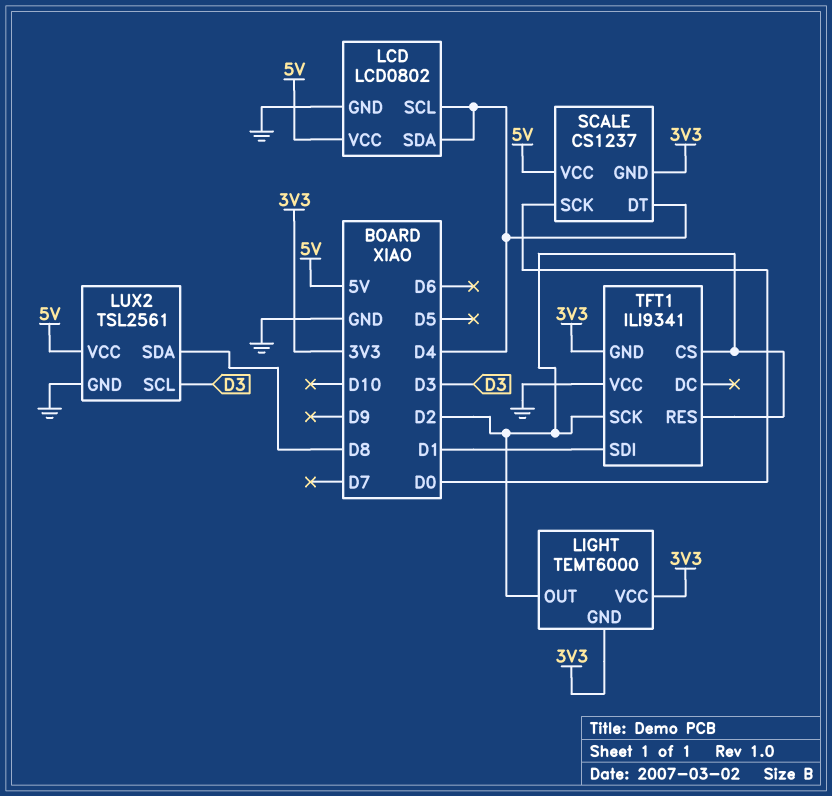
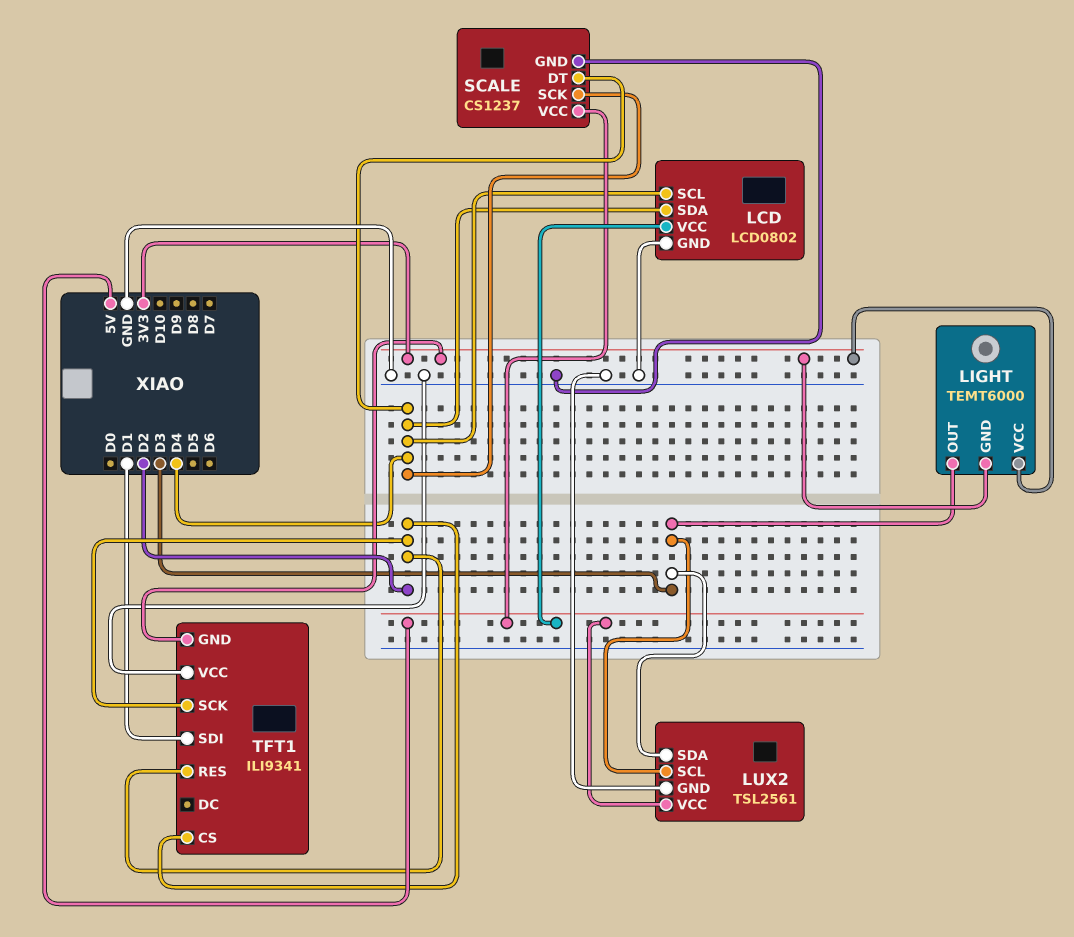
LIGHT pin OUT: D2 -> D3
LUX2 pin SDA: D8 -> D3
SCALE pin GND: 3V3 -> GND
SCALE pin SCK: D0 -> D4

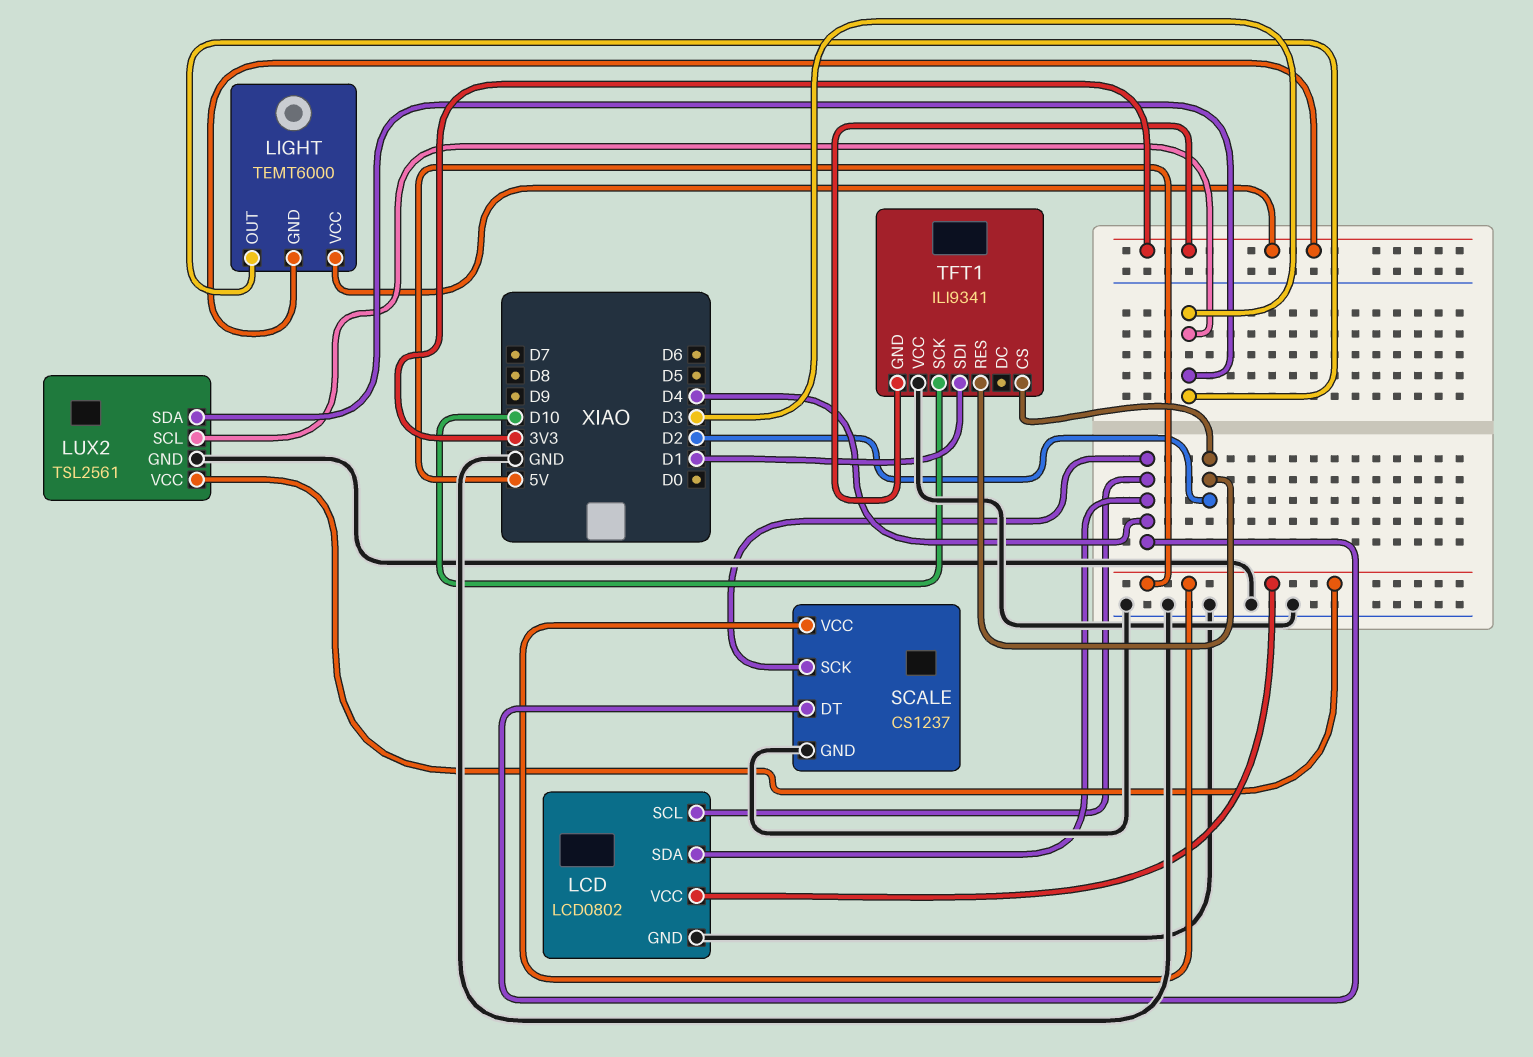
TFT1 pin SCK: D2 -> D10

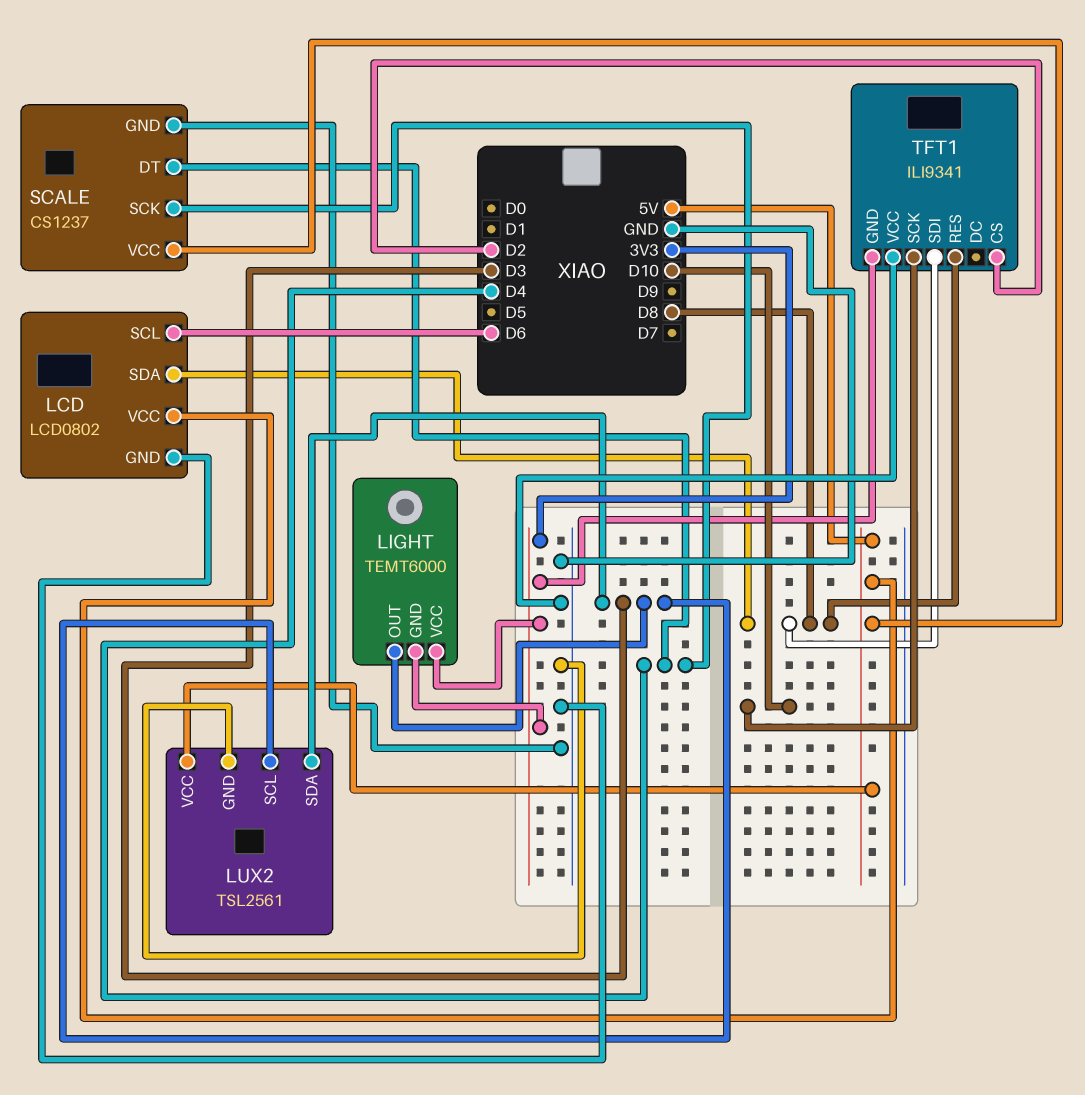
LCD pin SCL: D4 -> D6
LCD pin SDA: D4 -> D8
TFT1 pin RES: D2 -> D8
TFT1 pin SDI: D1 -> D8

